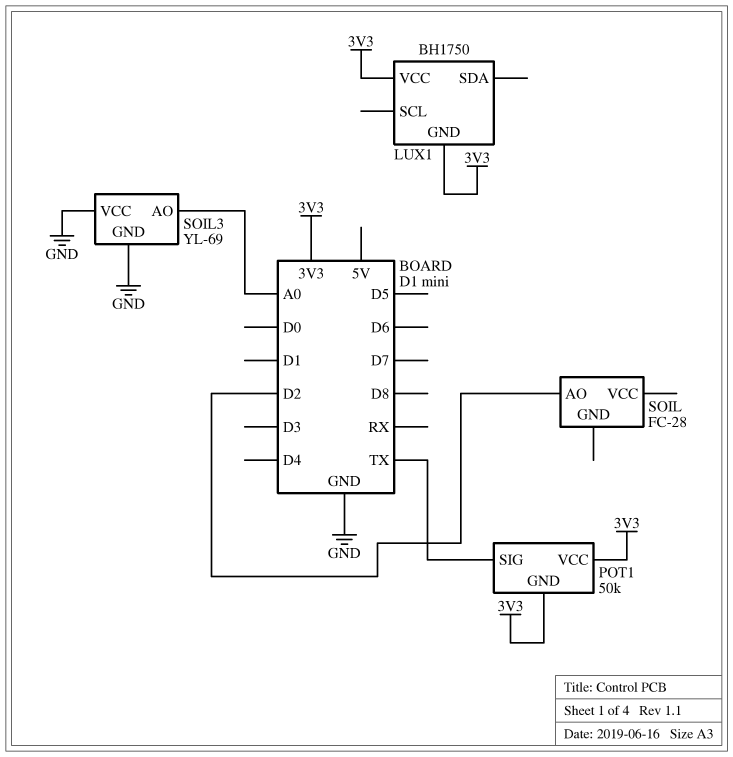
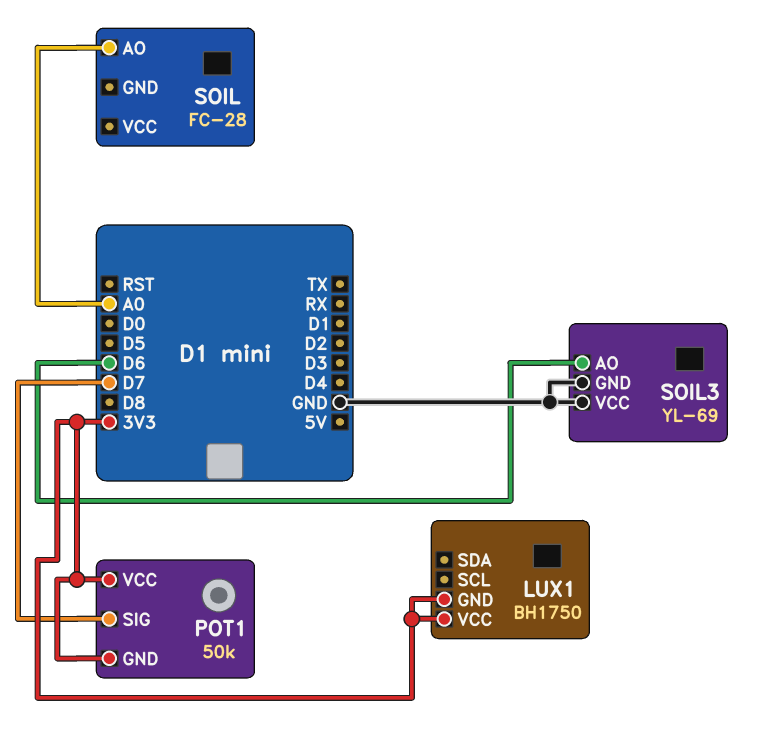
POT1 pin SIG: TX -> D7
SOIL pin AO: D2 -> A0
SOIL3 pin AO: A0 -> D6

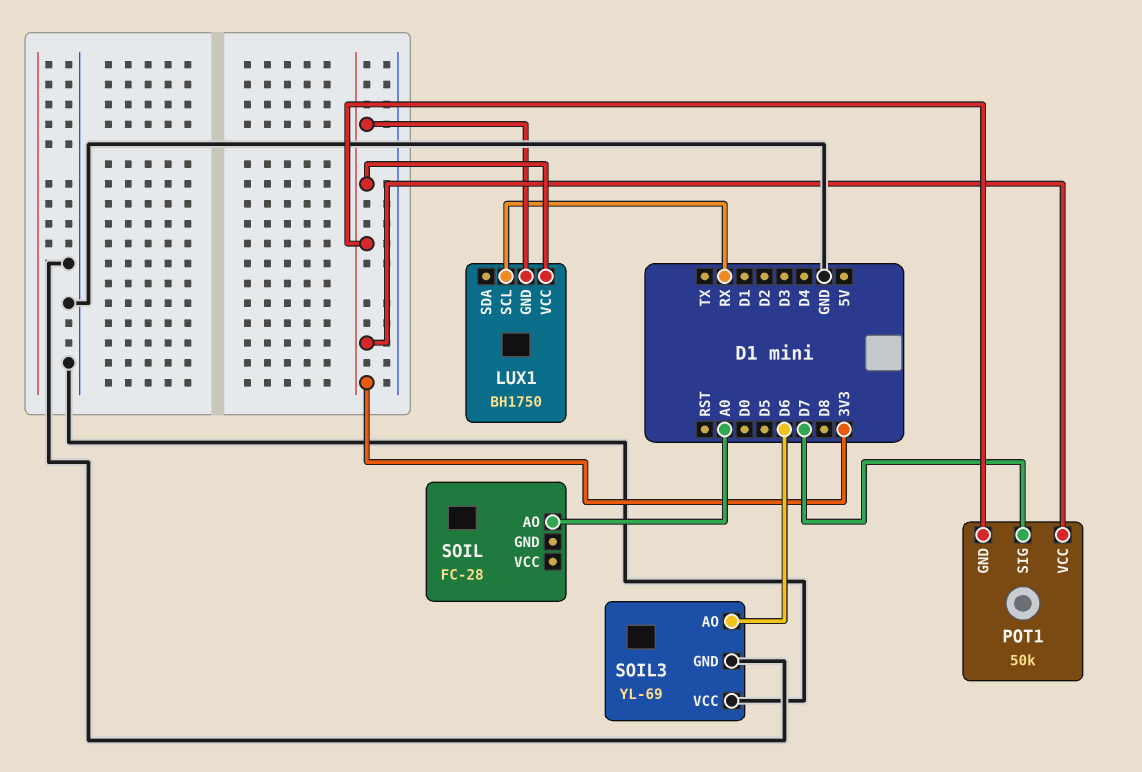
LUX1 pin SCL: none -> RX

